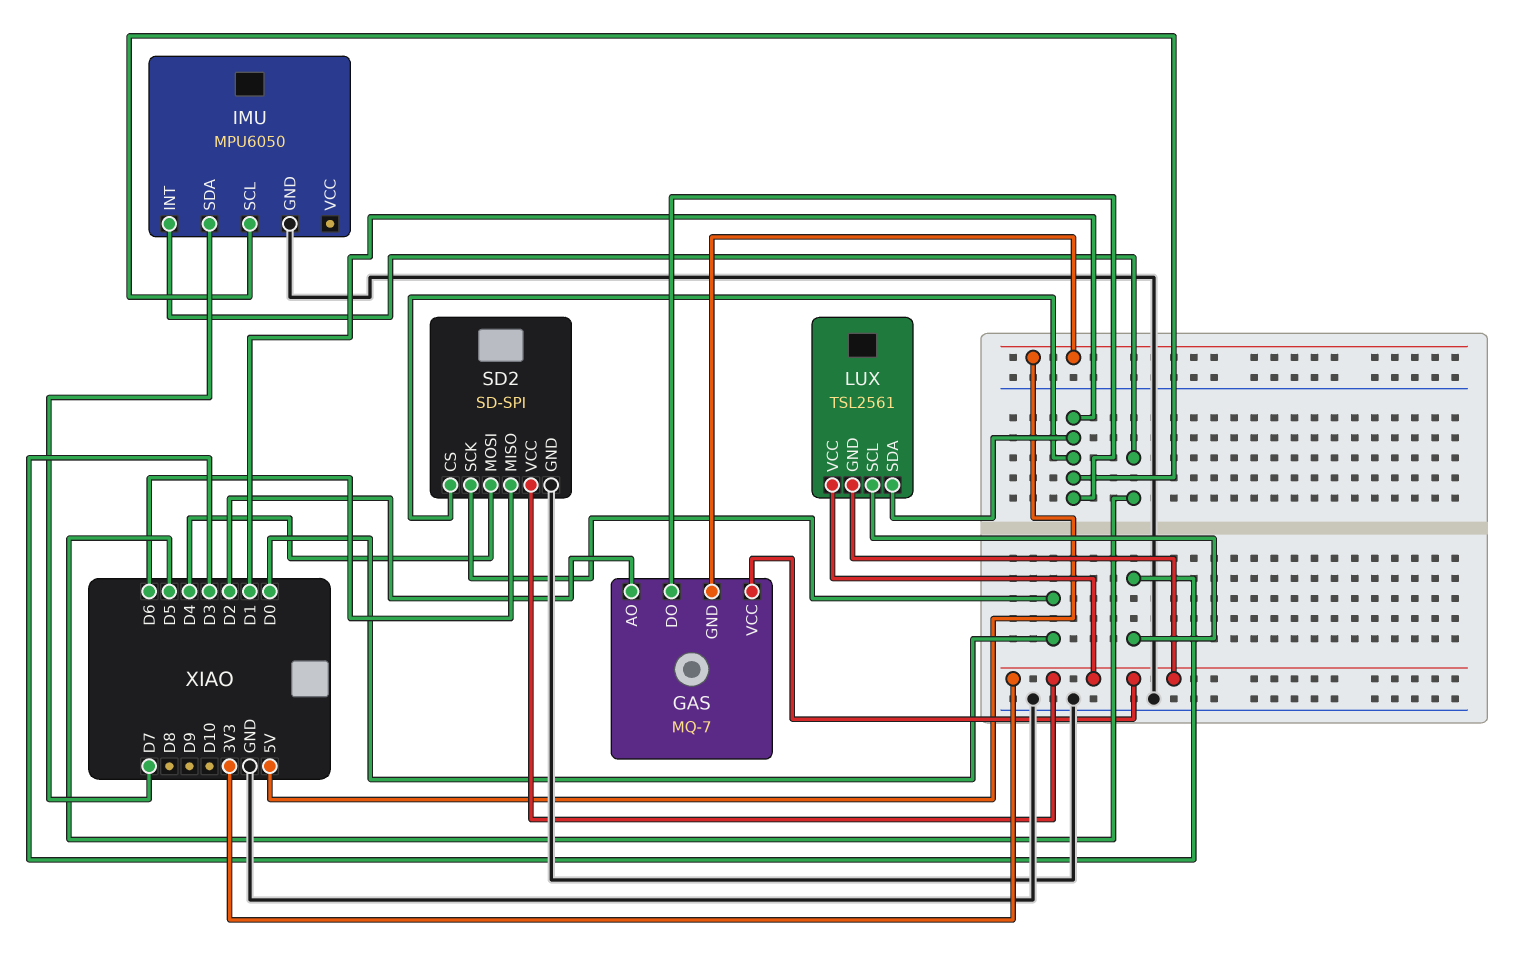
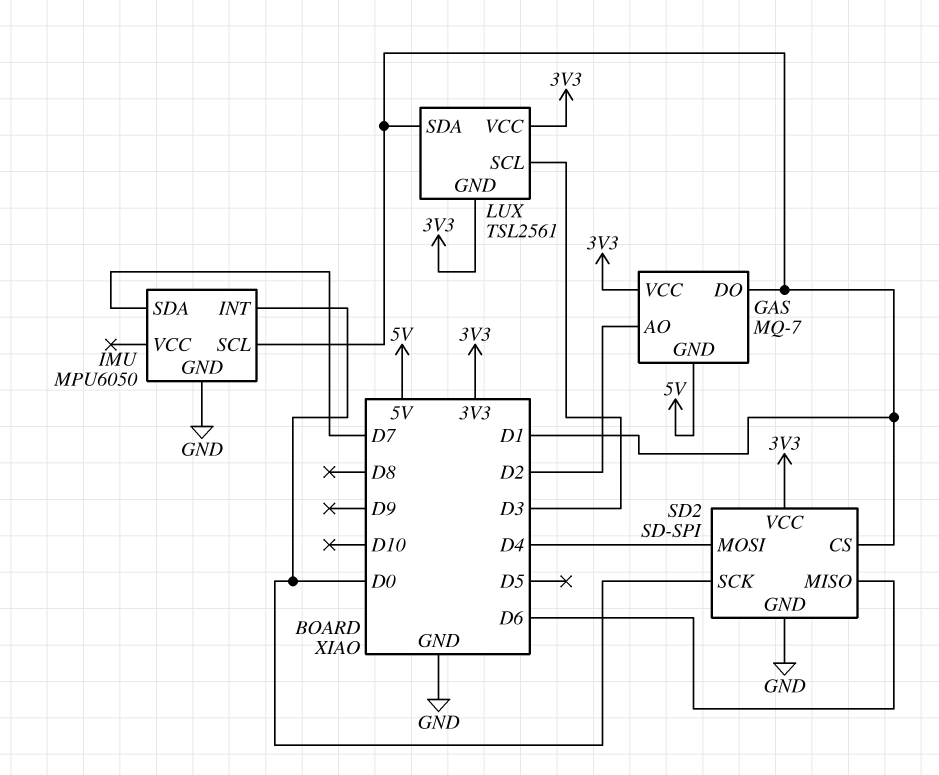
IMU pin INT: D5 -> D0

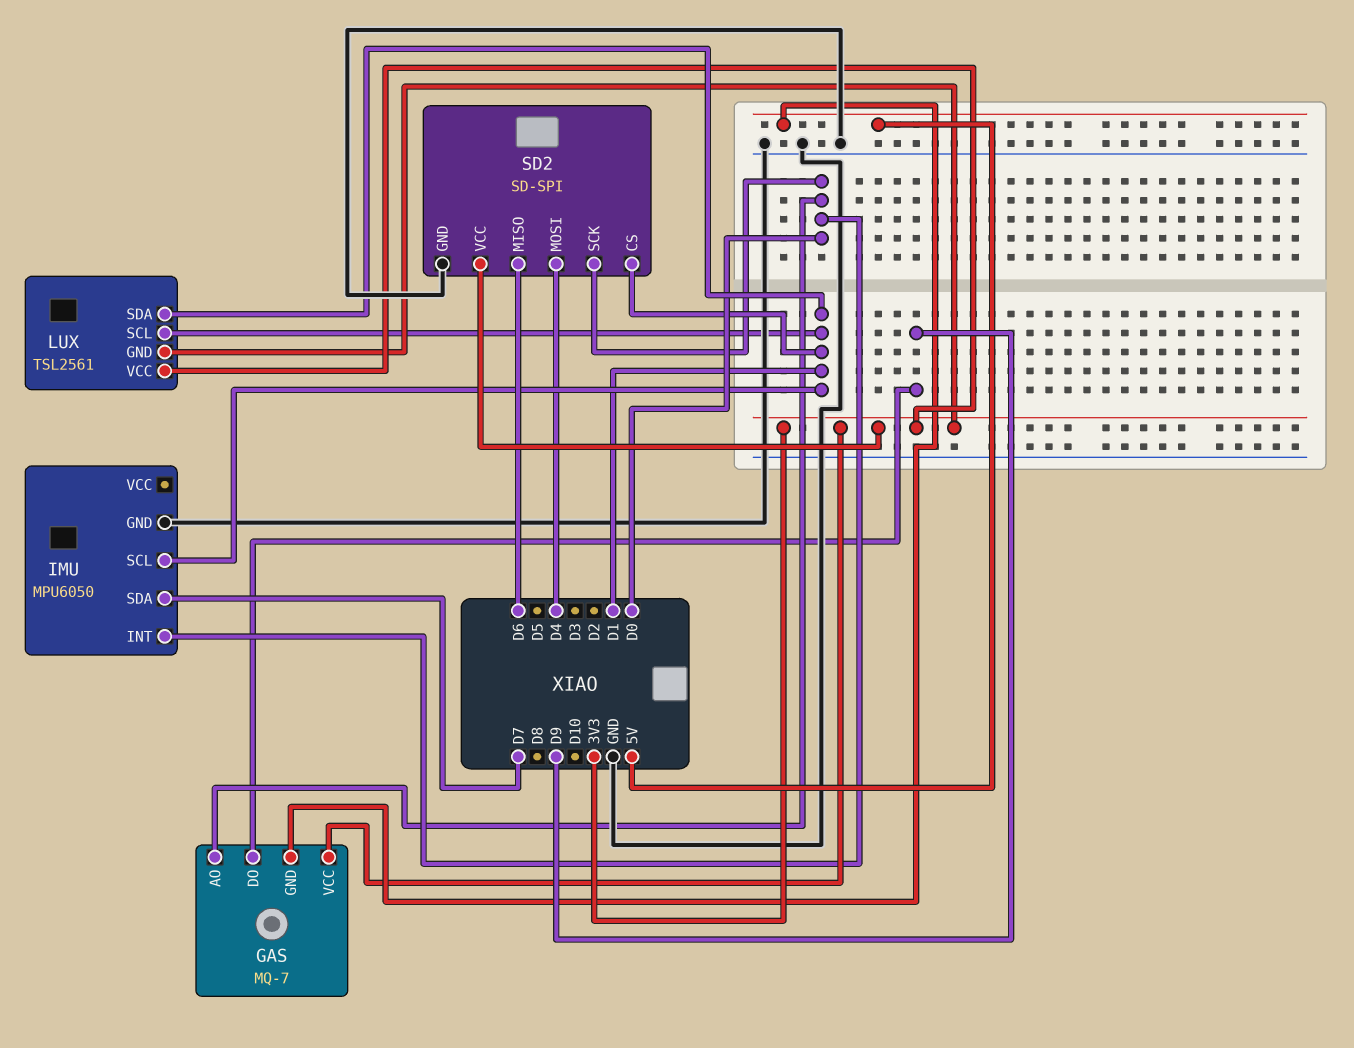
GAS pin AO: D2 -> D0
GAS pin DO: D1 -> D9
LUX pin SCL: D3 -> D1

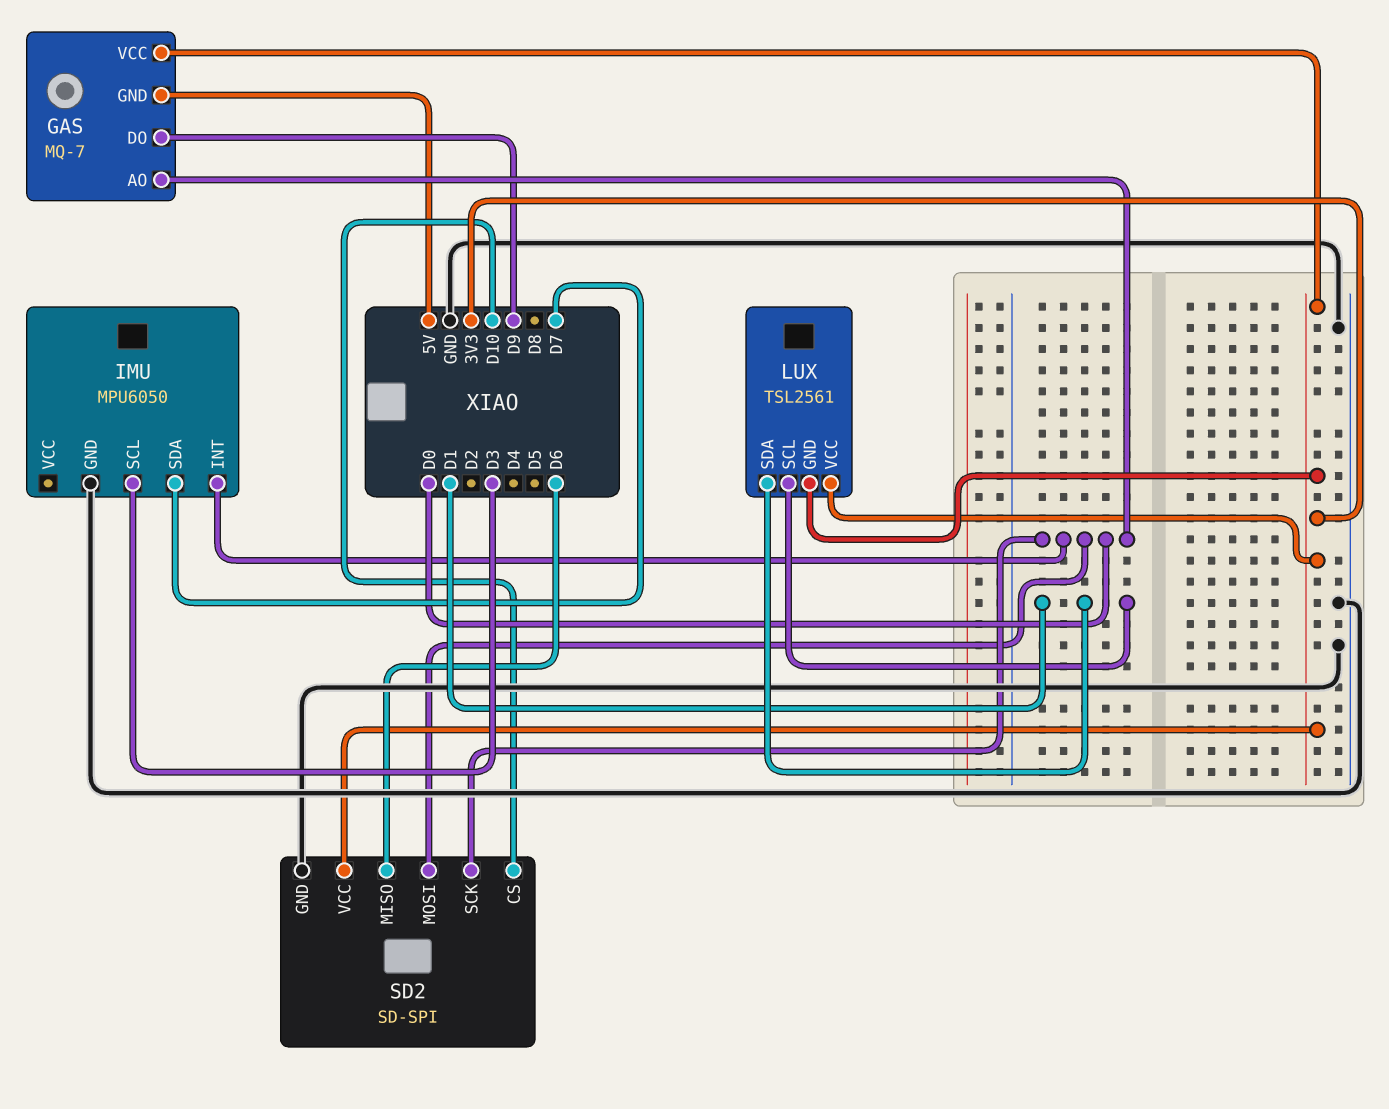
IMU pin SCL: D1 -> D3
SD2 pin CS: D1 -> D10
SD2 pin MOSI: D4 -> D0

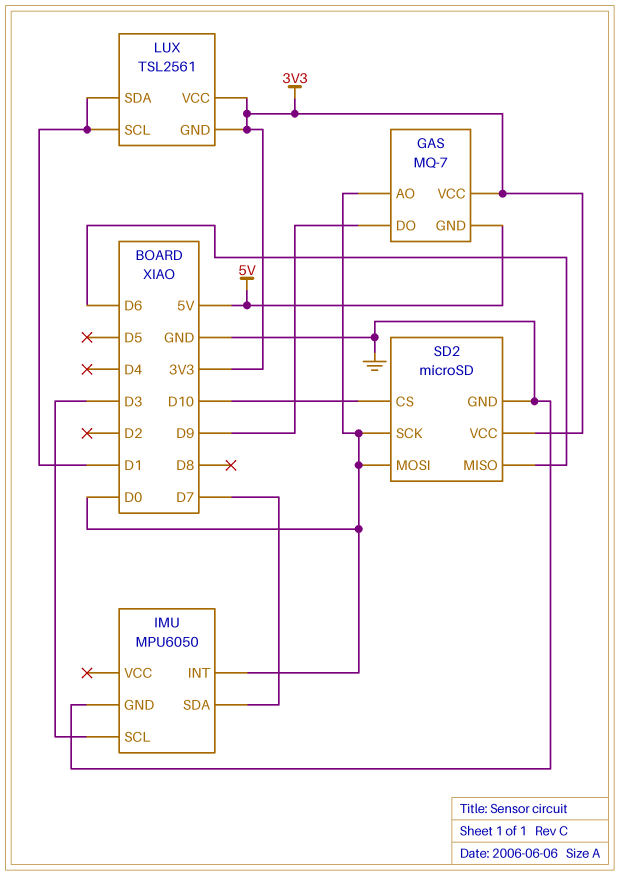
SD2: SD-SPI -> microSD

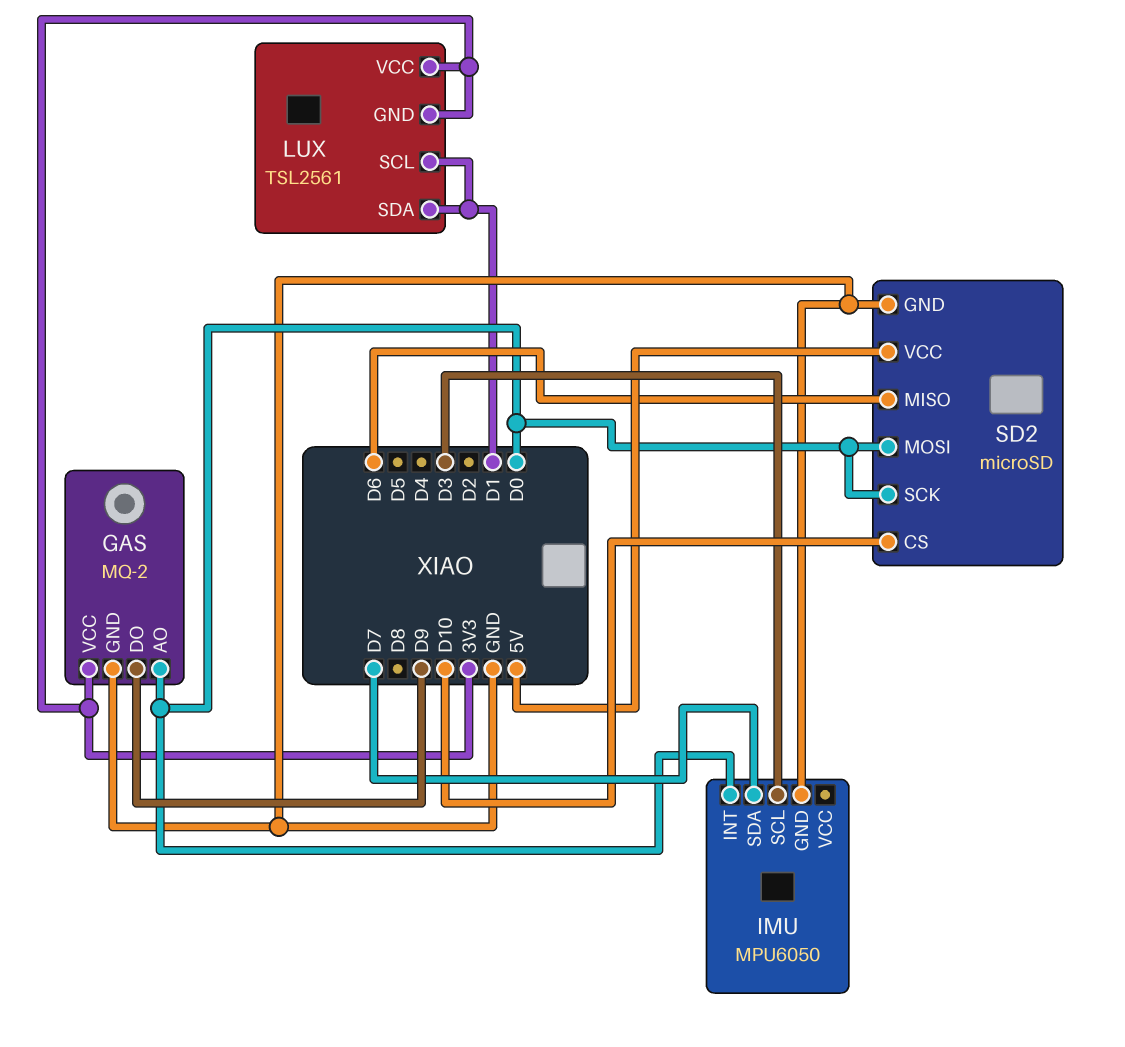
GAS: MQ-7 -> MQ-2
GAS pin GND: 5V -> GND
SD2 pin VCC: 3V3 -> 5V

